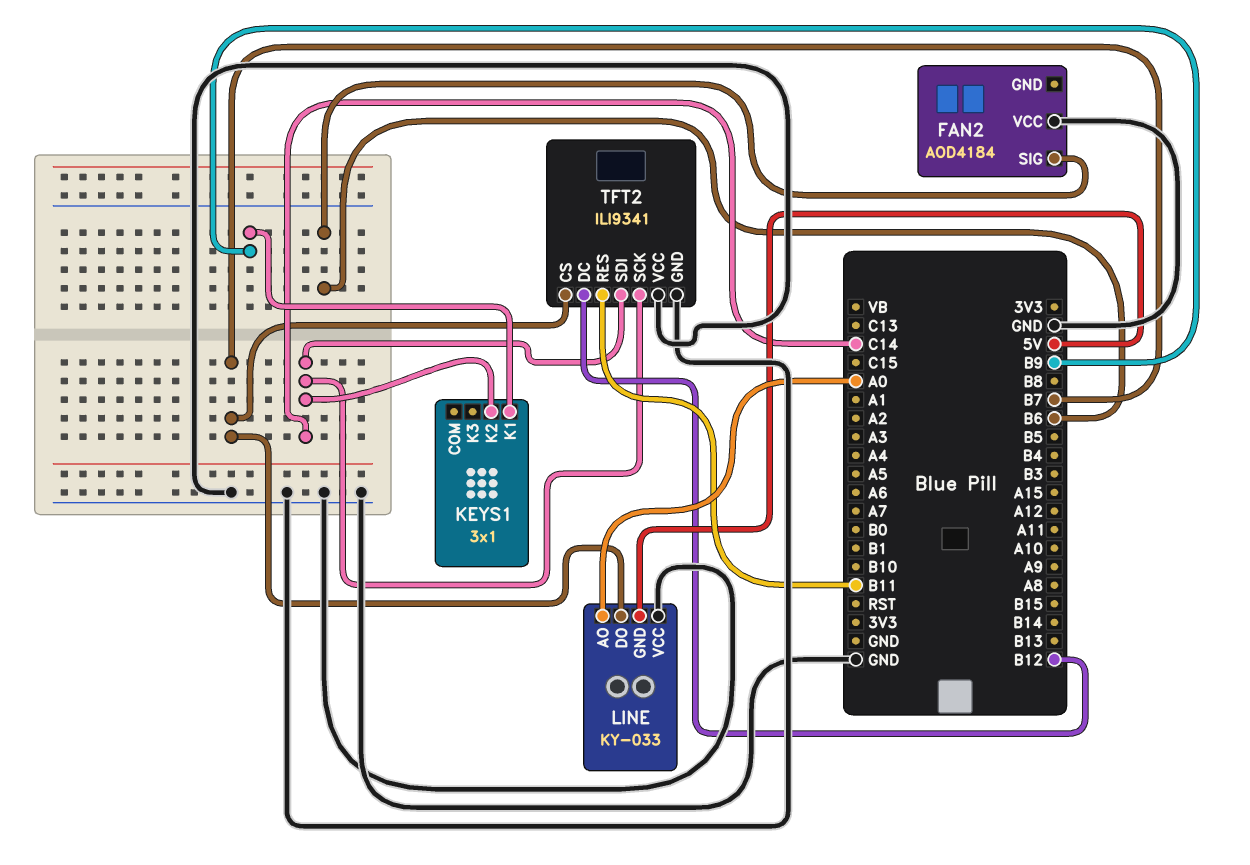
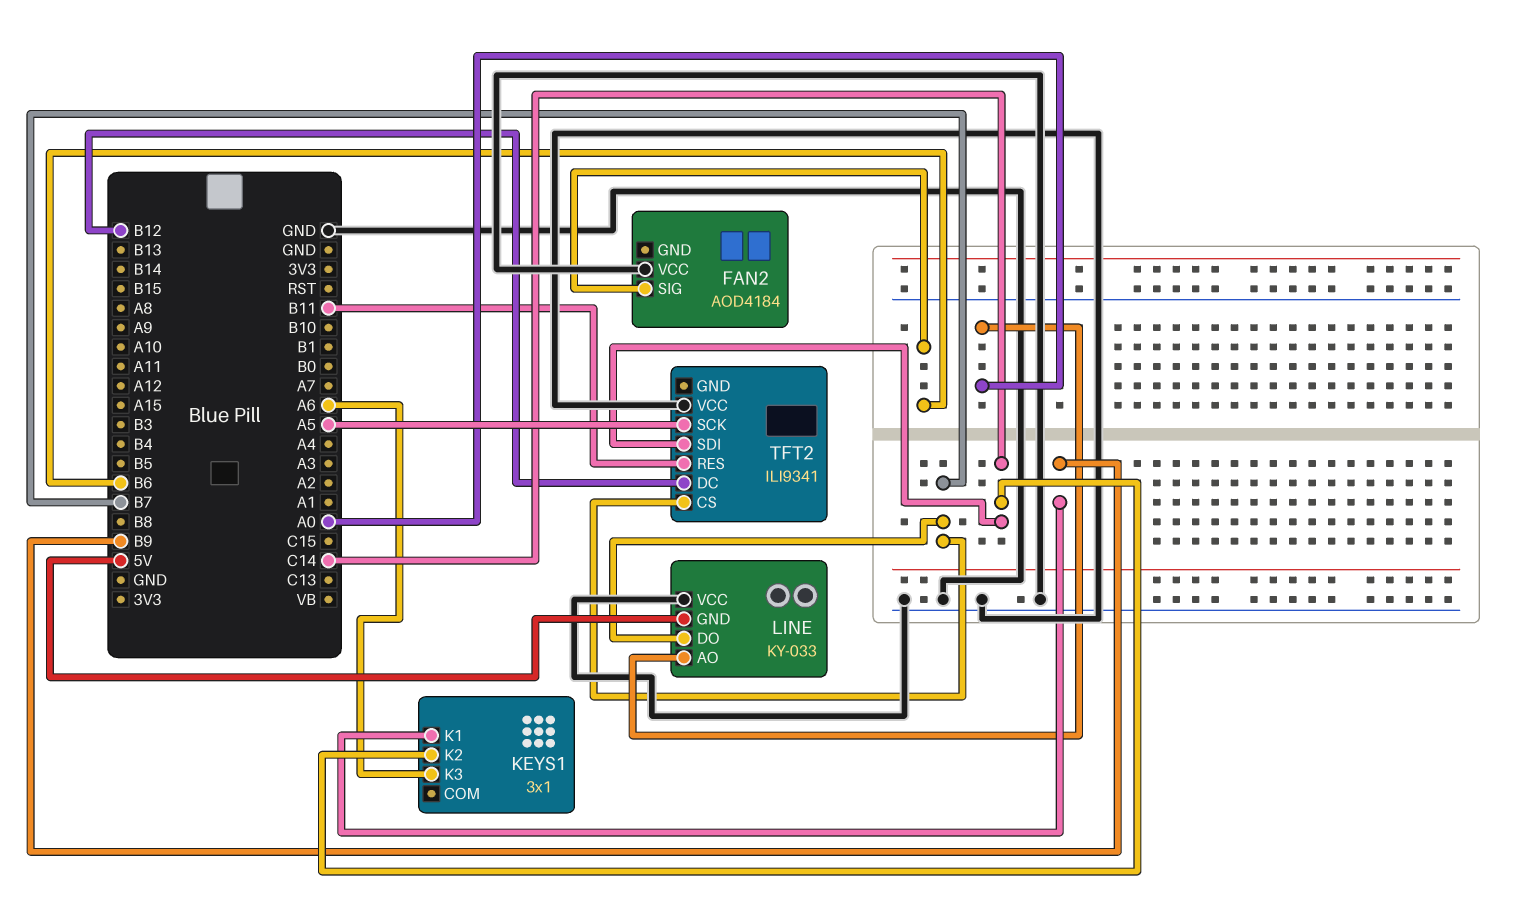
KEYS1 pin K3: none -> A6
TFT2 pin GND: GND -> none
TFT2 pin SCK: C14 -> A5

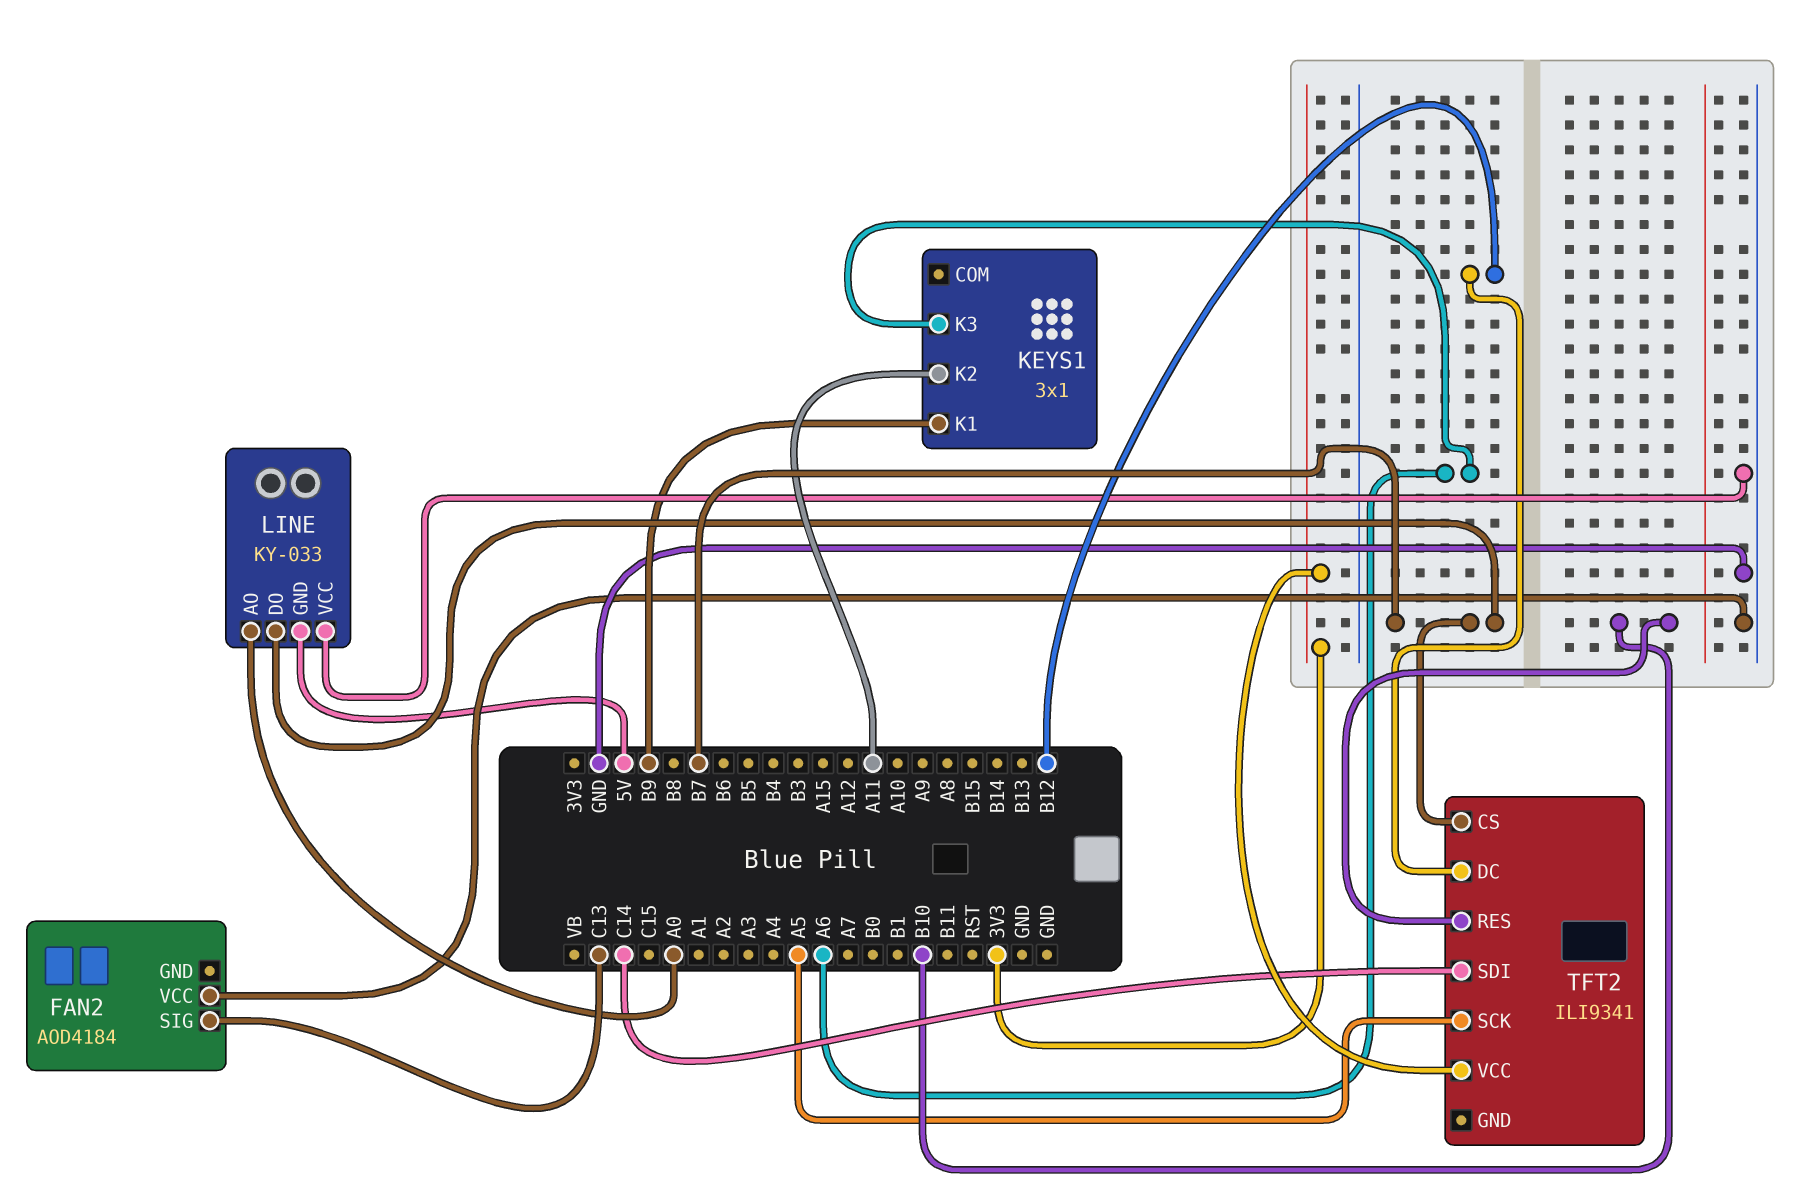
FAN2 pin SIG: B6 -> C13
KEYS1 pin K2: C14 -> A11
TFT2 pin RES: B11 -> B10
TFT2 pin VCC: GND -> 3V3

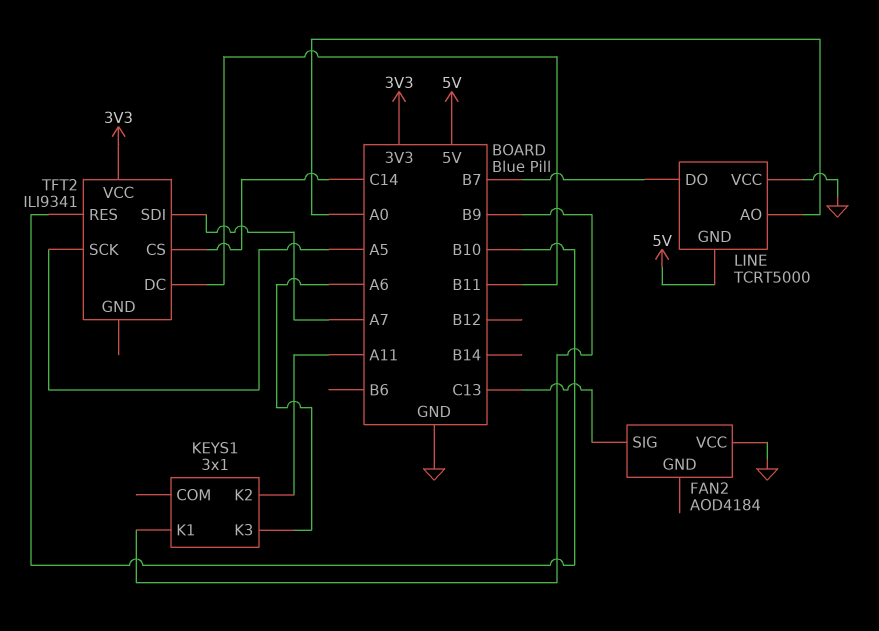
LINE: KY-033 -> TCRT5000
TFT2 pin CS: B7 -> C14
TFT2 pin DC: B12 -> B11
TFT2 pin SDI: C14 -> A7

